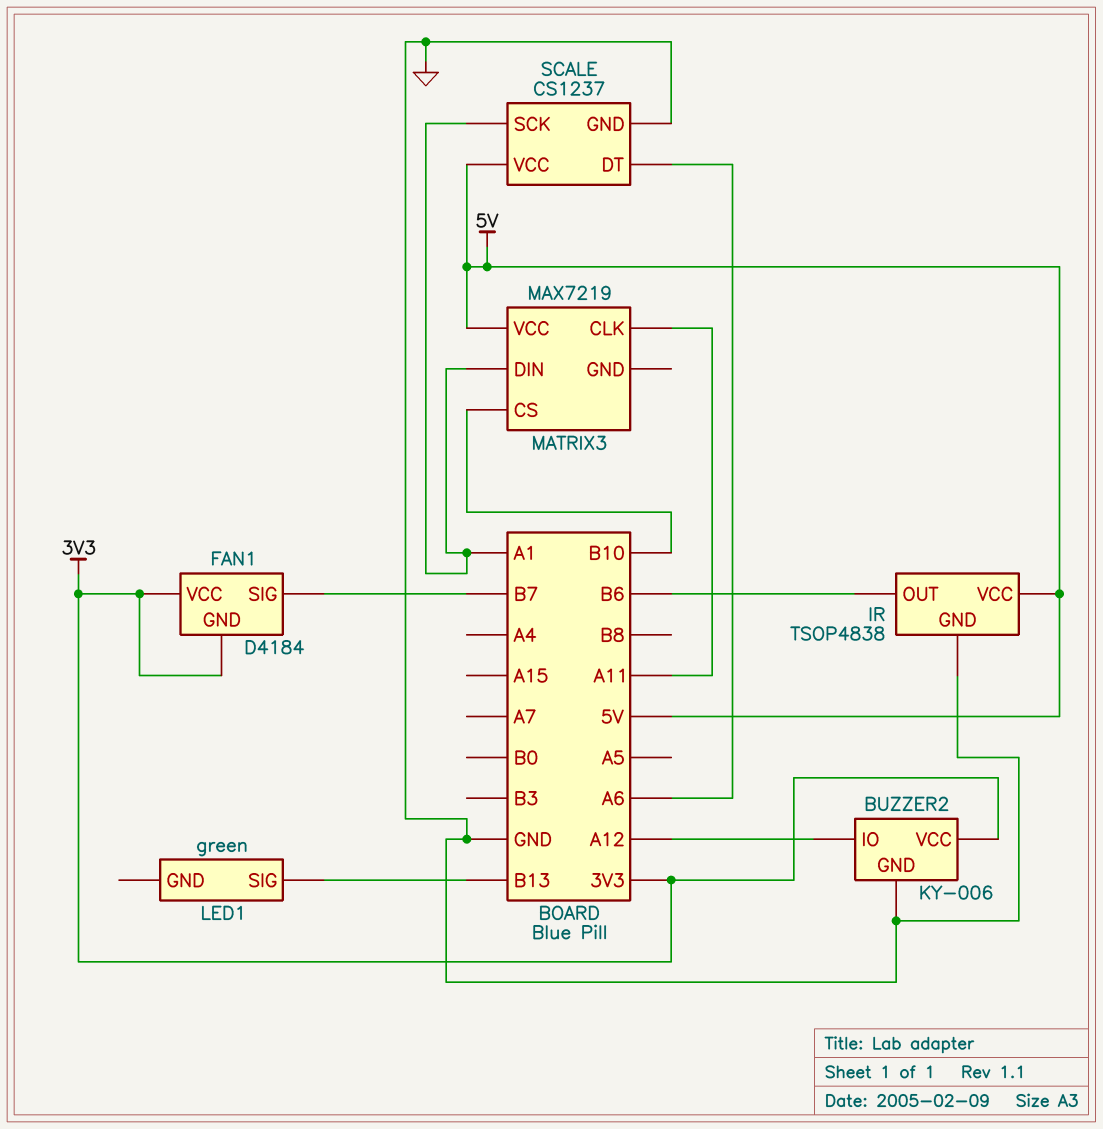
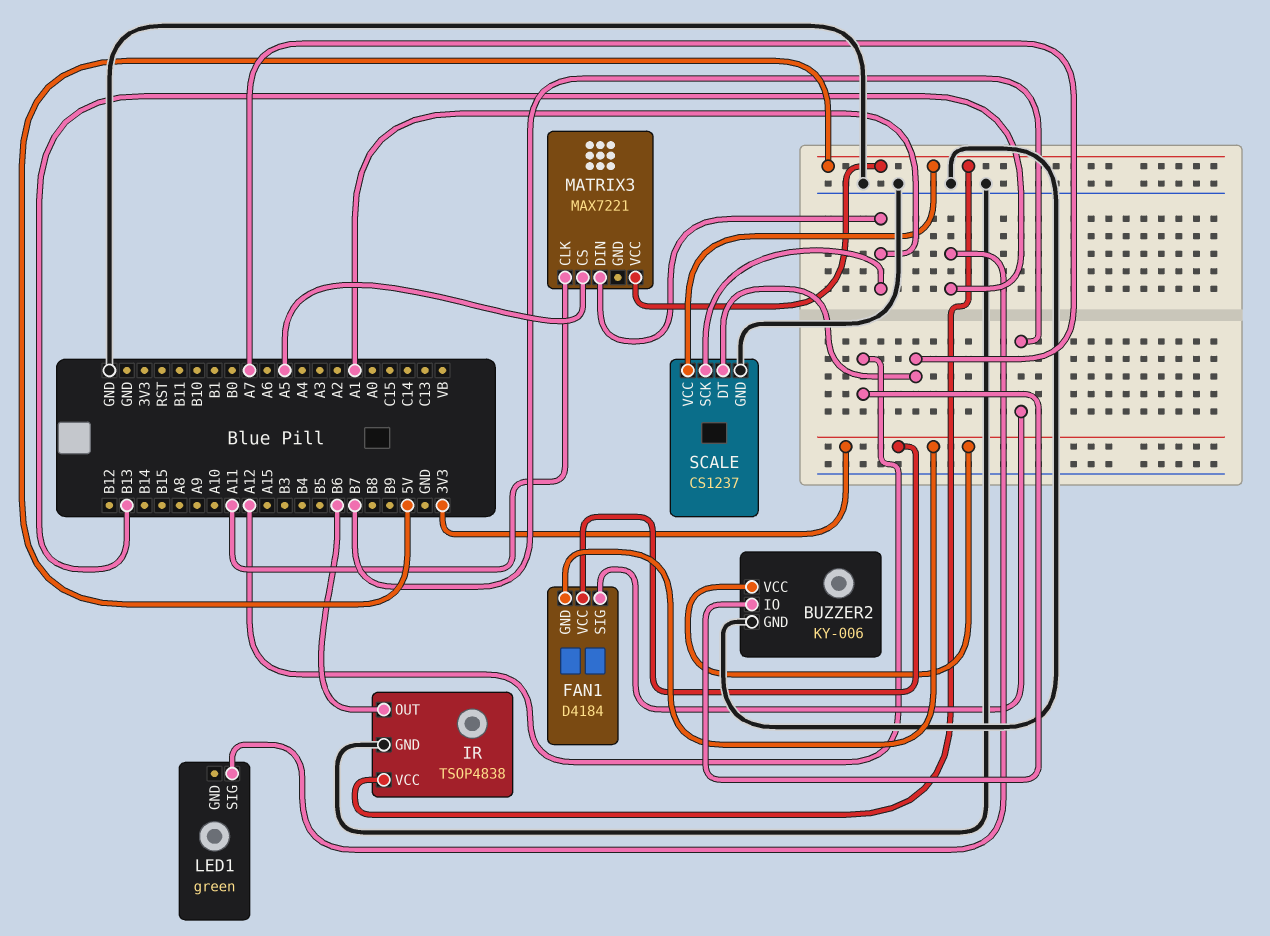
MATRIX3: MAX7219 -> MAX7221
MATRIX3 pin CS: B10 -> A5
SCALE pin DT: A6 -> A7

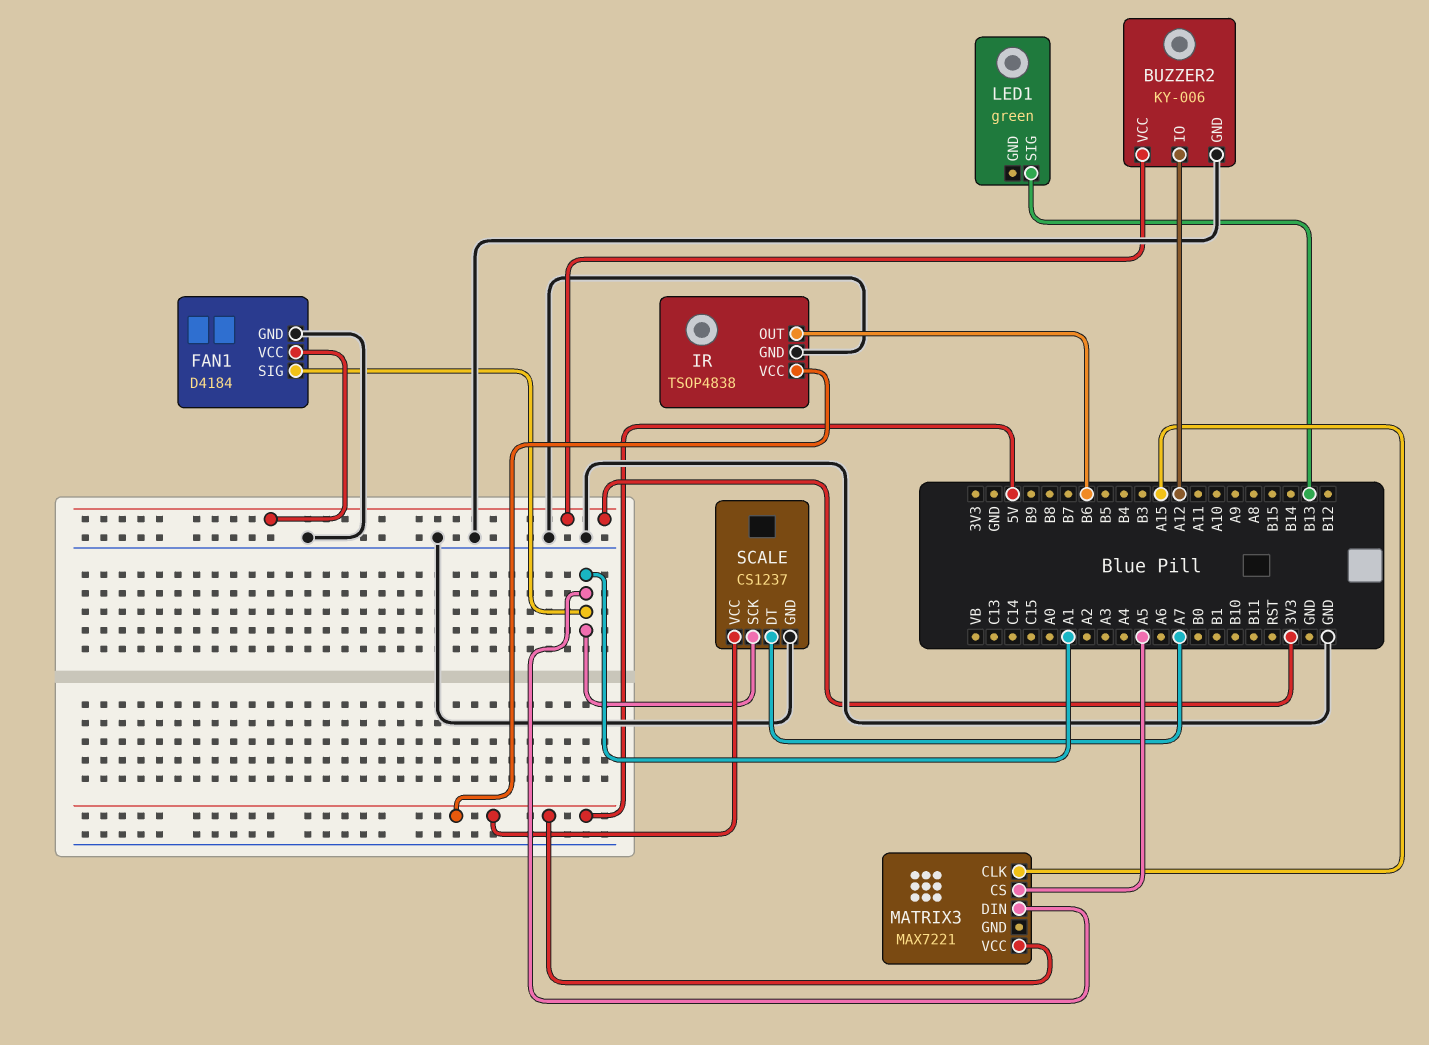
FAN1 pin GND: 3V3 -> GND
FAN1 pin SIG: B7 -> A1
MATRIX3 pin CLK: A11 -> A15

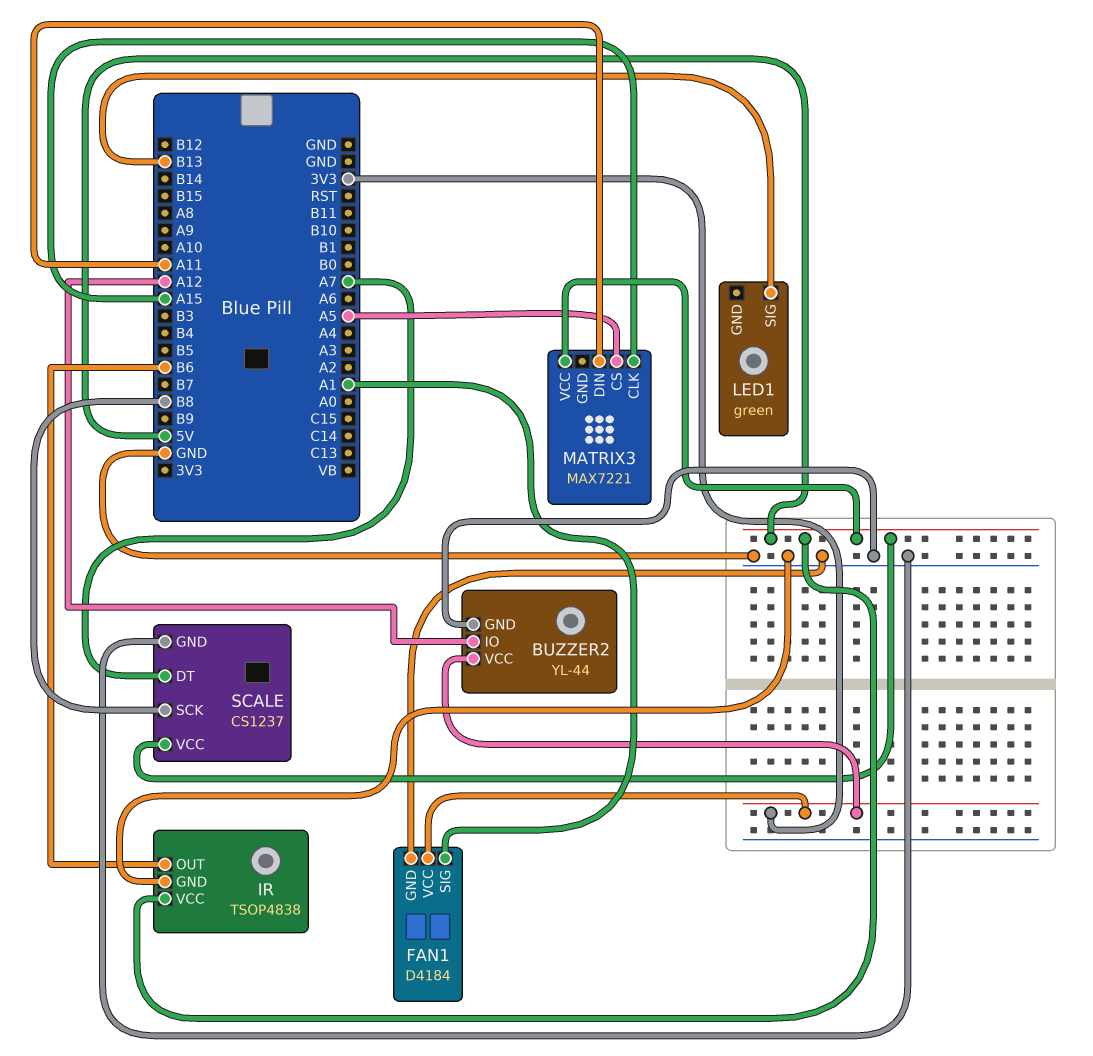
BUZZER2: KY-006 -> YL-44
MATRIX3 pin DIN: A1 -> A11
SCALE pin SCK: A1 -> B8

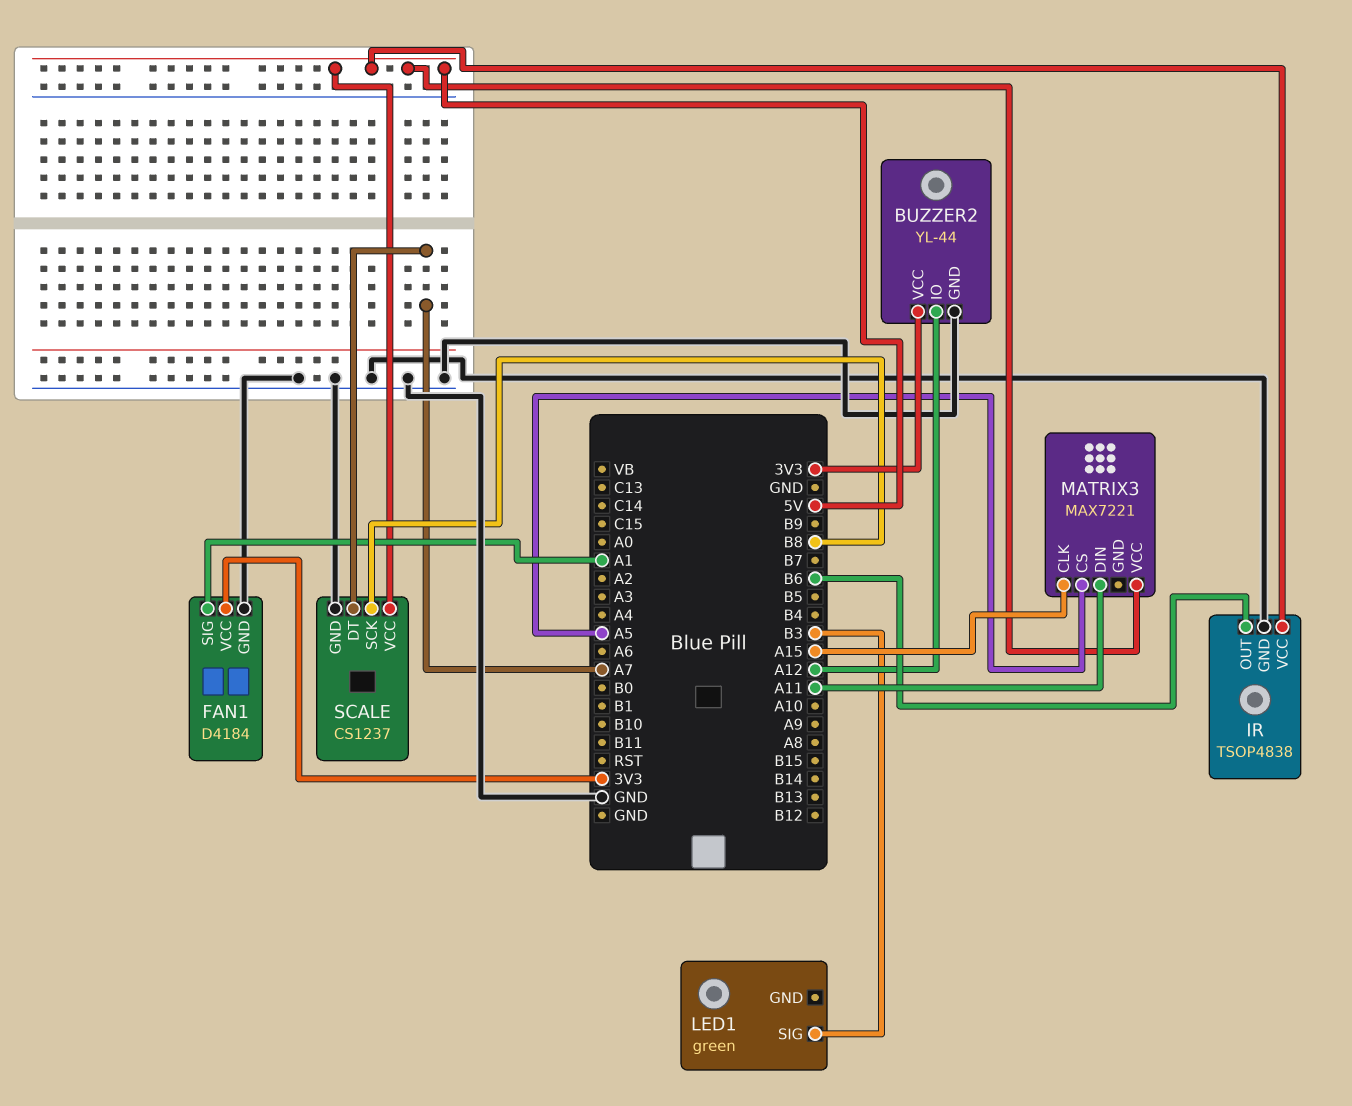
LED1 pin SIG: B13 -> B3

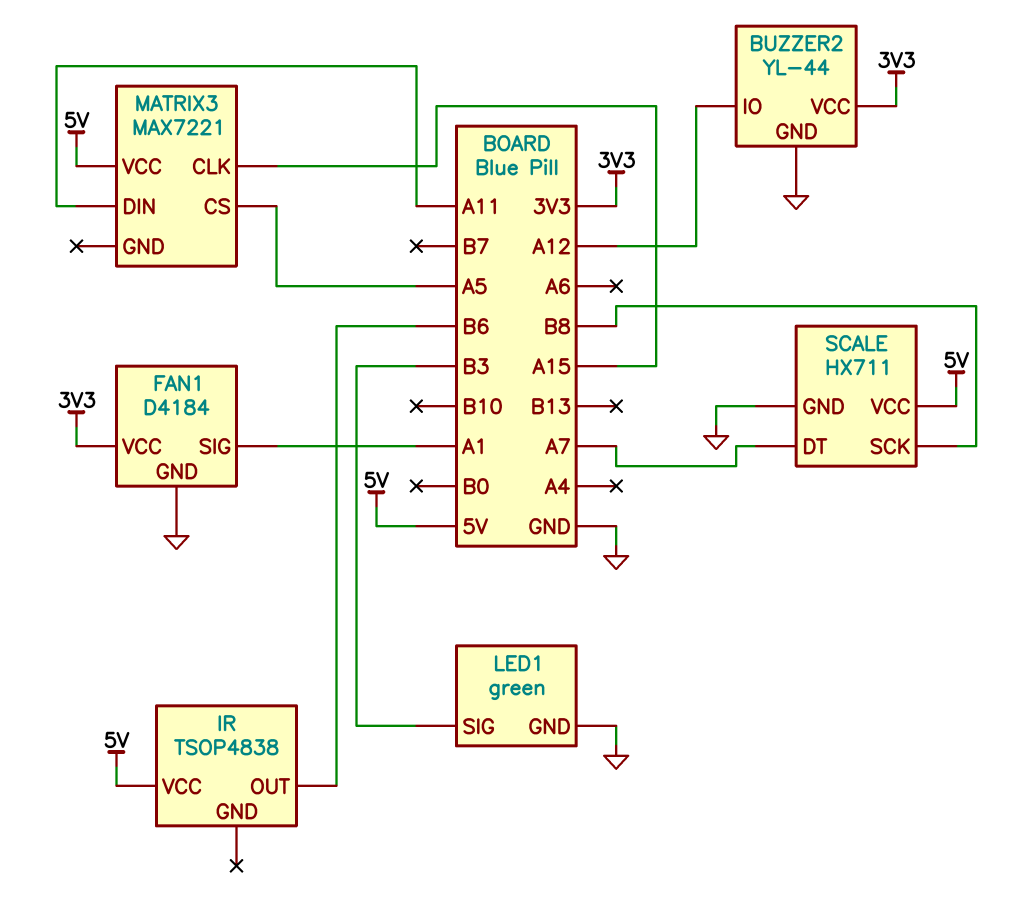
IR pin GND: GND -> none
LED1 pin GND: none -> GND
SCALE: CS1237 -> HX711

